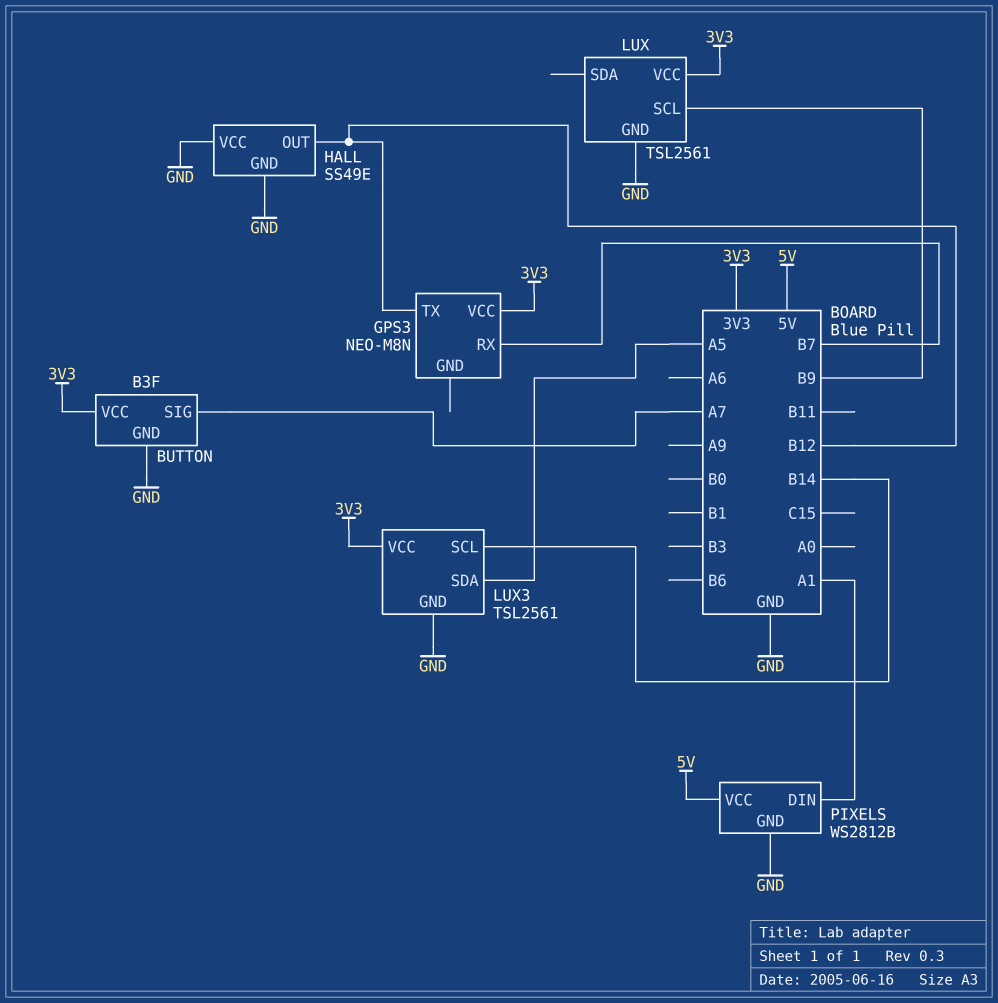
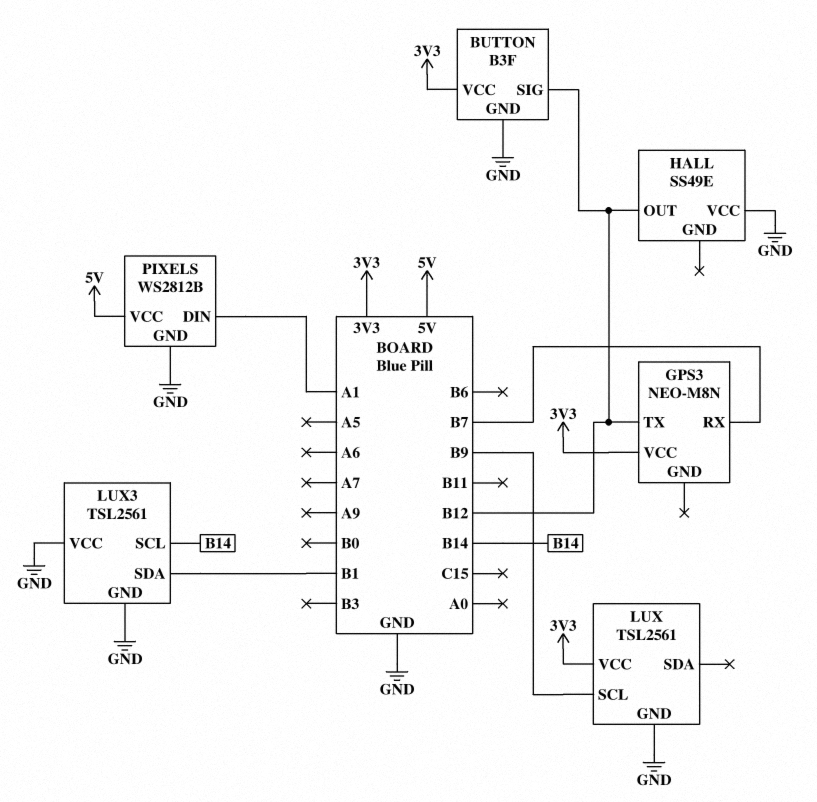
BUTTON pin SIG: A7 -> B12
HALL pin GND: GND -> none
LUX3 pin SDA: A5 -> B1
LUX3 pin VCC: 3V3 -> GND

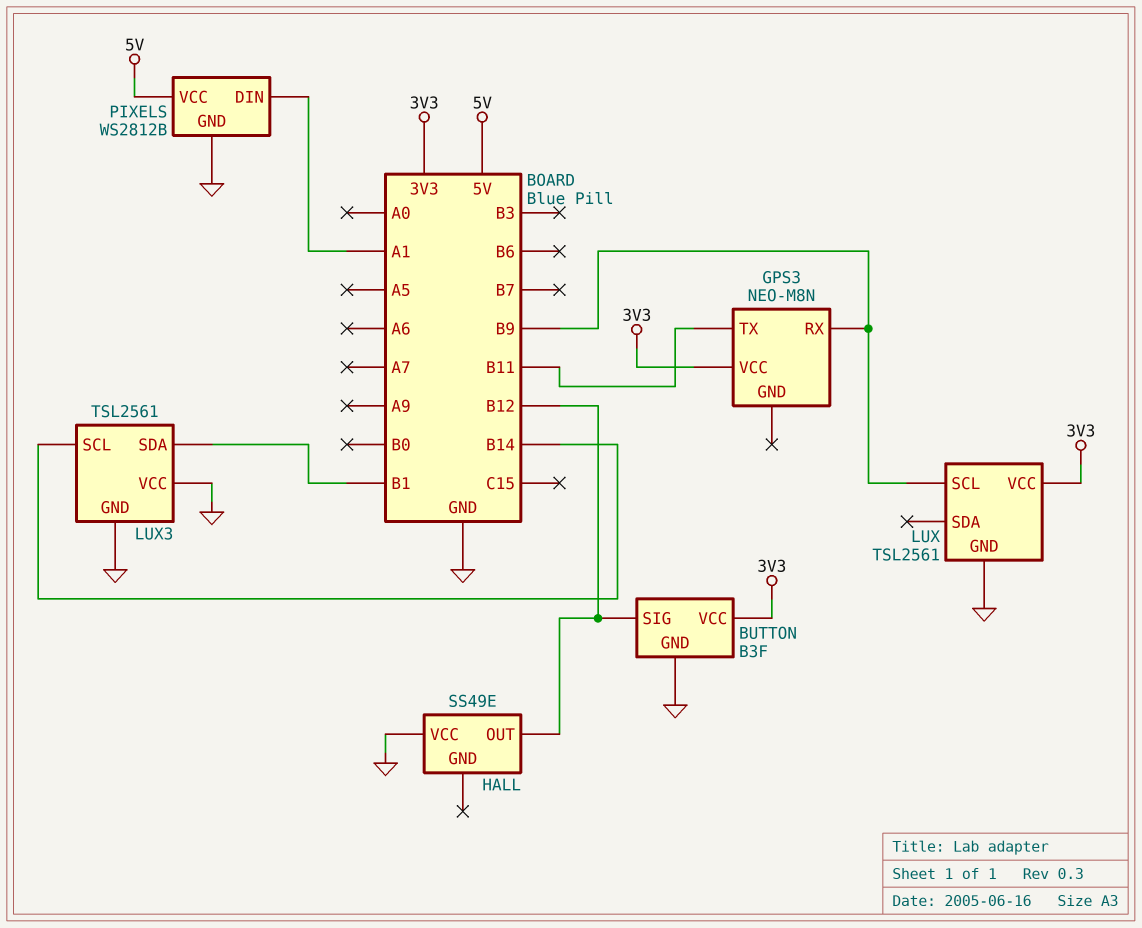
GPS3 pin RX: B7 -> B9
GPS3 pin TX: B12 -> B11

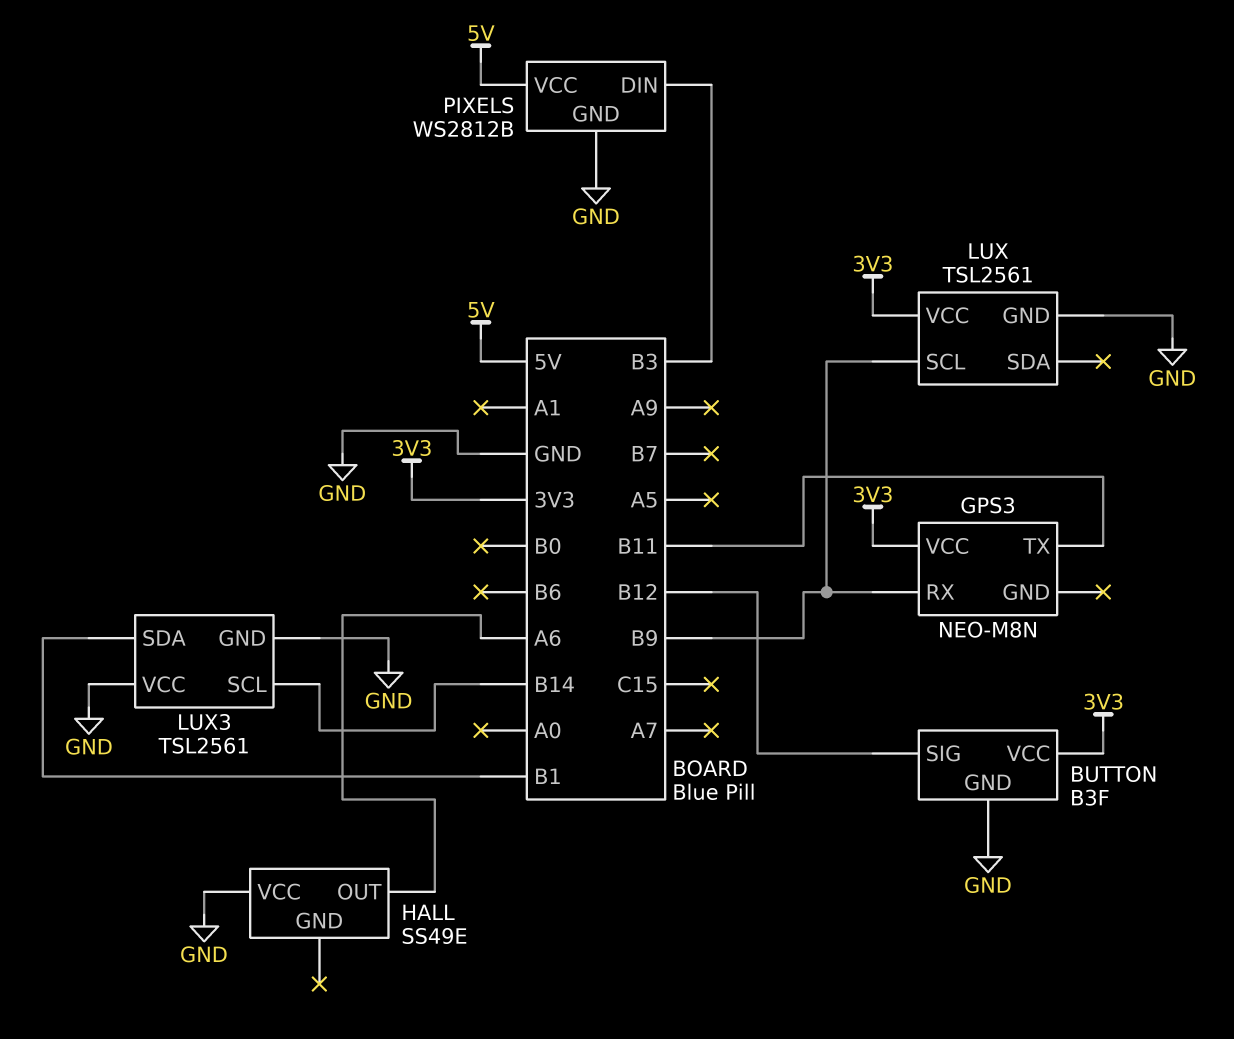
HALL pin OUT: B12 -> A6
PIXELS pin DIN: A1 -> B3

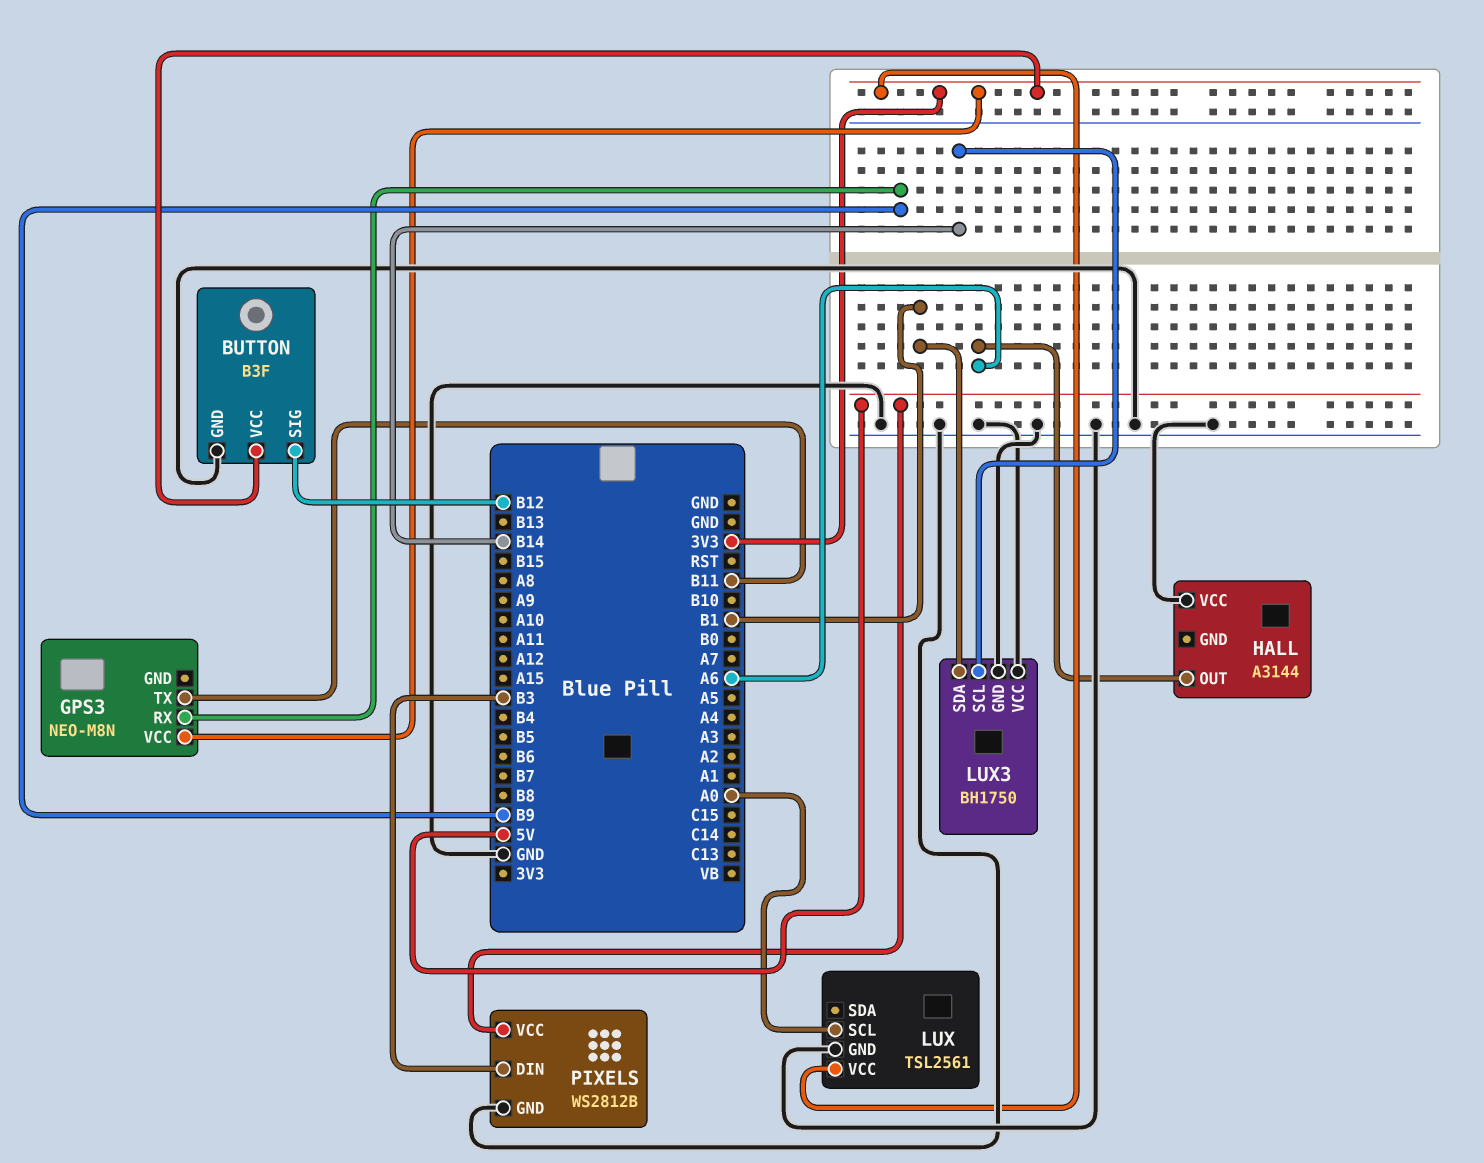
HALL: SS49E -> A3144
LUX pin SCL: B9 -> A0
LUX3: TSL2561 -> BH1750

